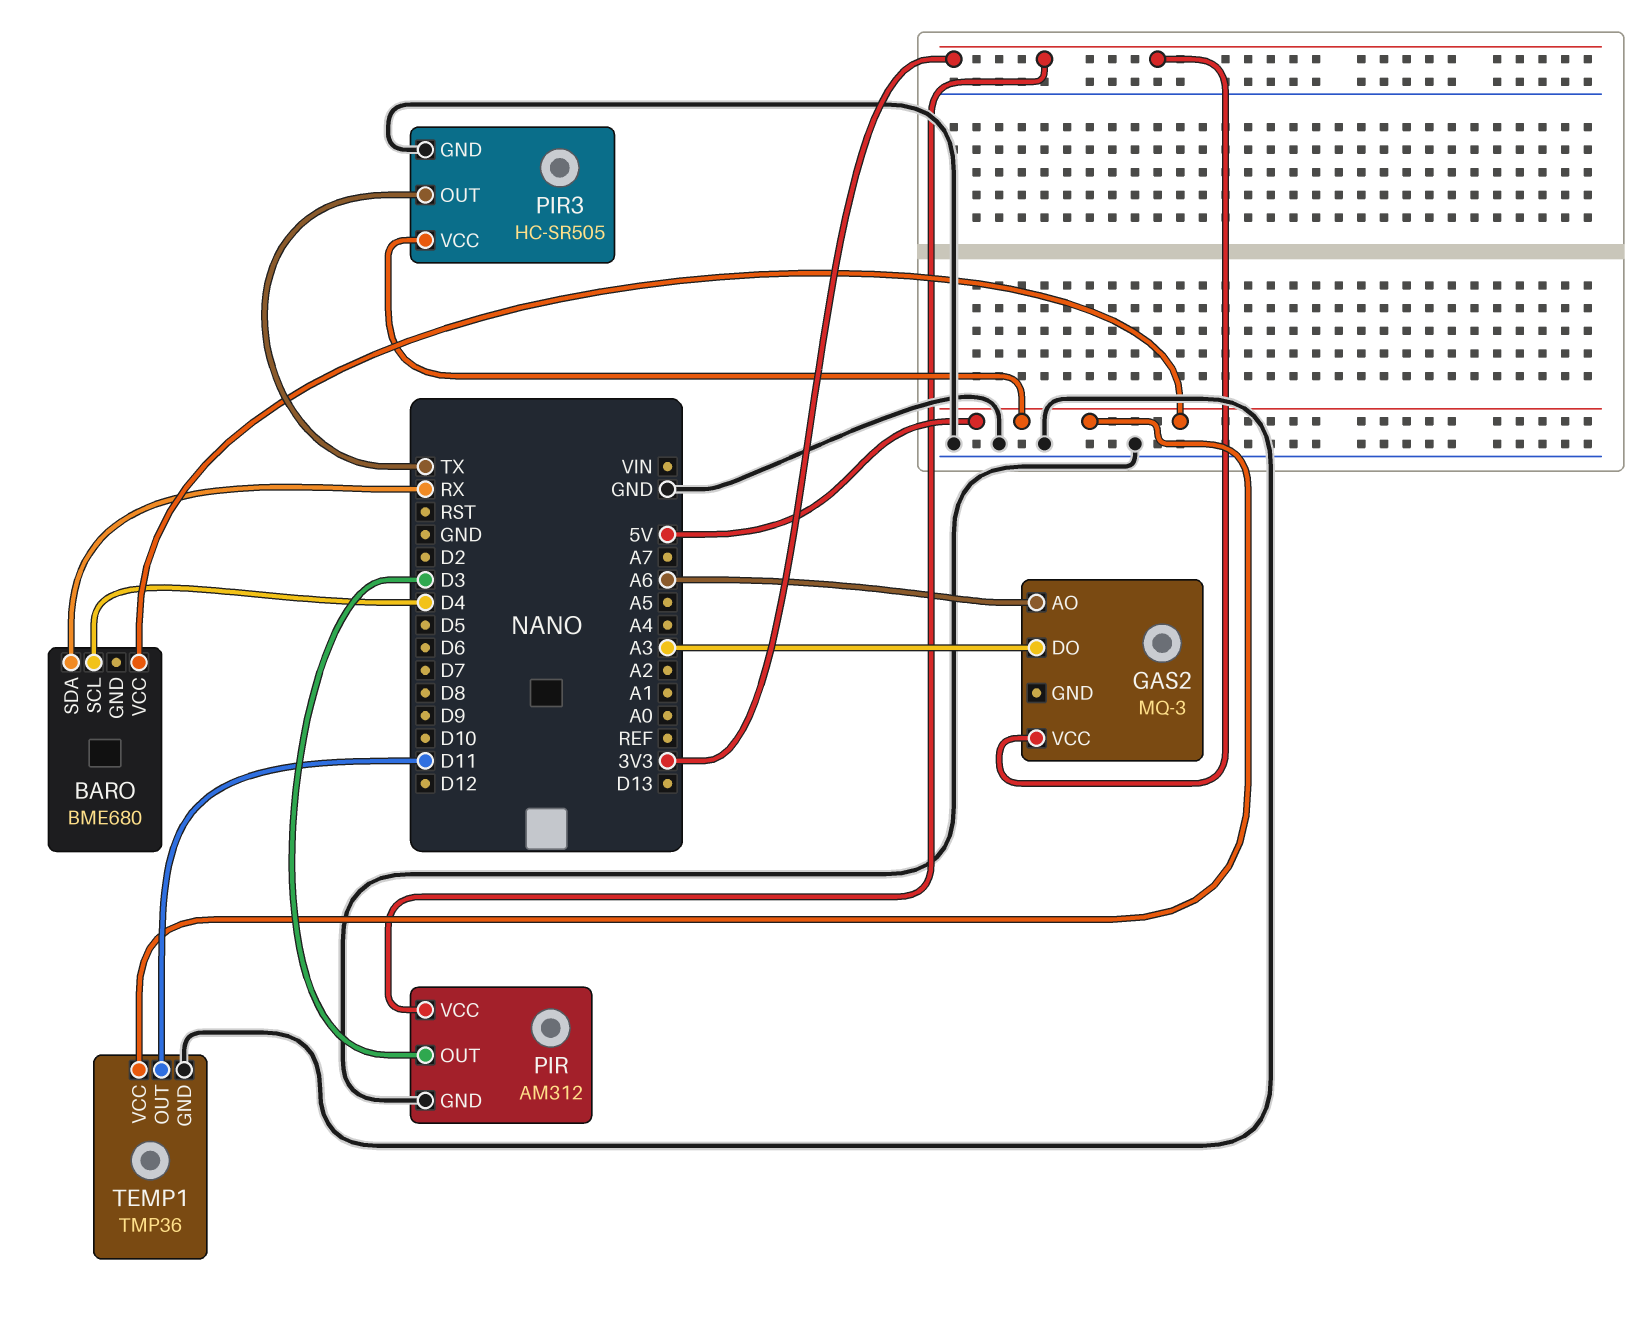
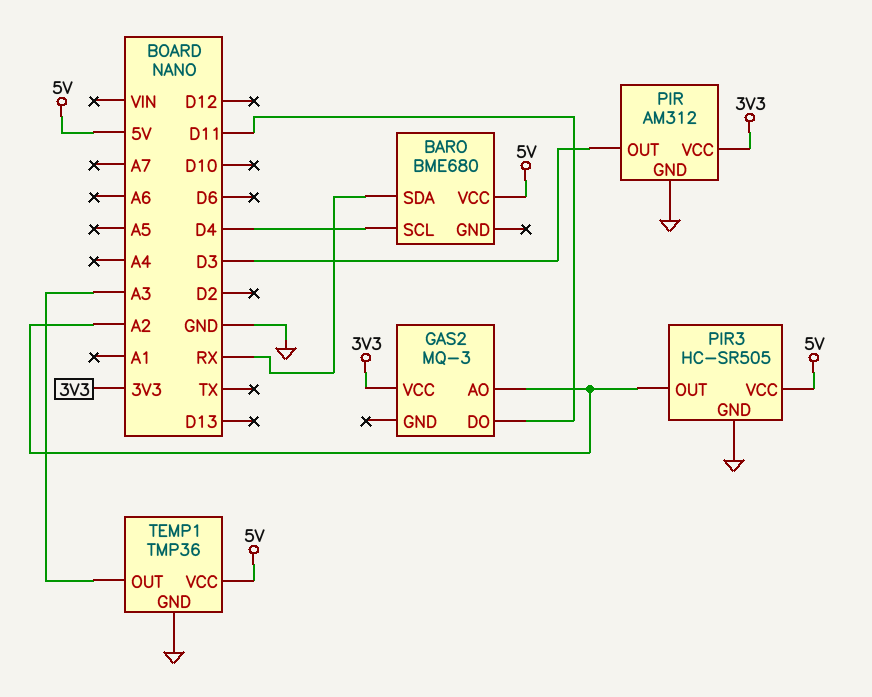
GAS2 pin AO: A6 -> A2
GAS2 pin DO: A3 -> D11
PIR3 pin OUT: TX -> A2
TEMP1 pin OUT: D11 -> A3

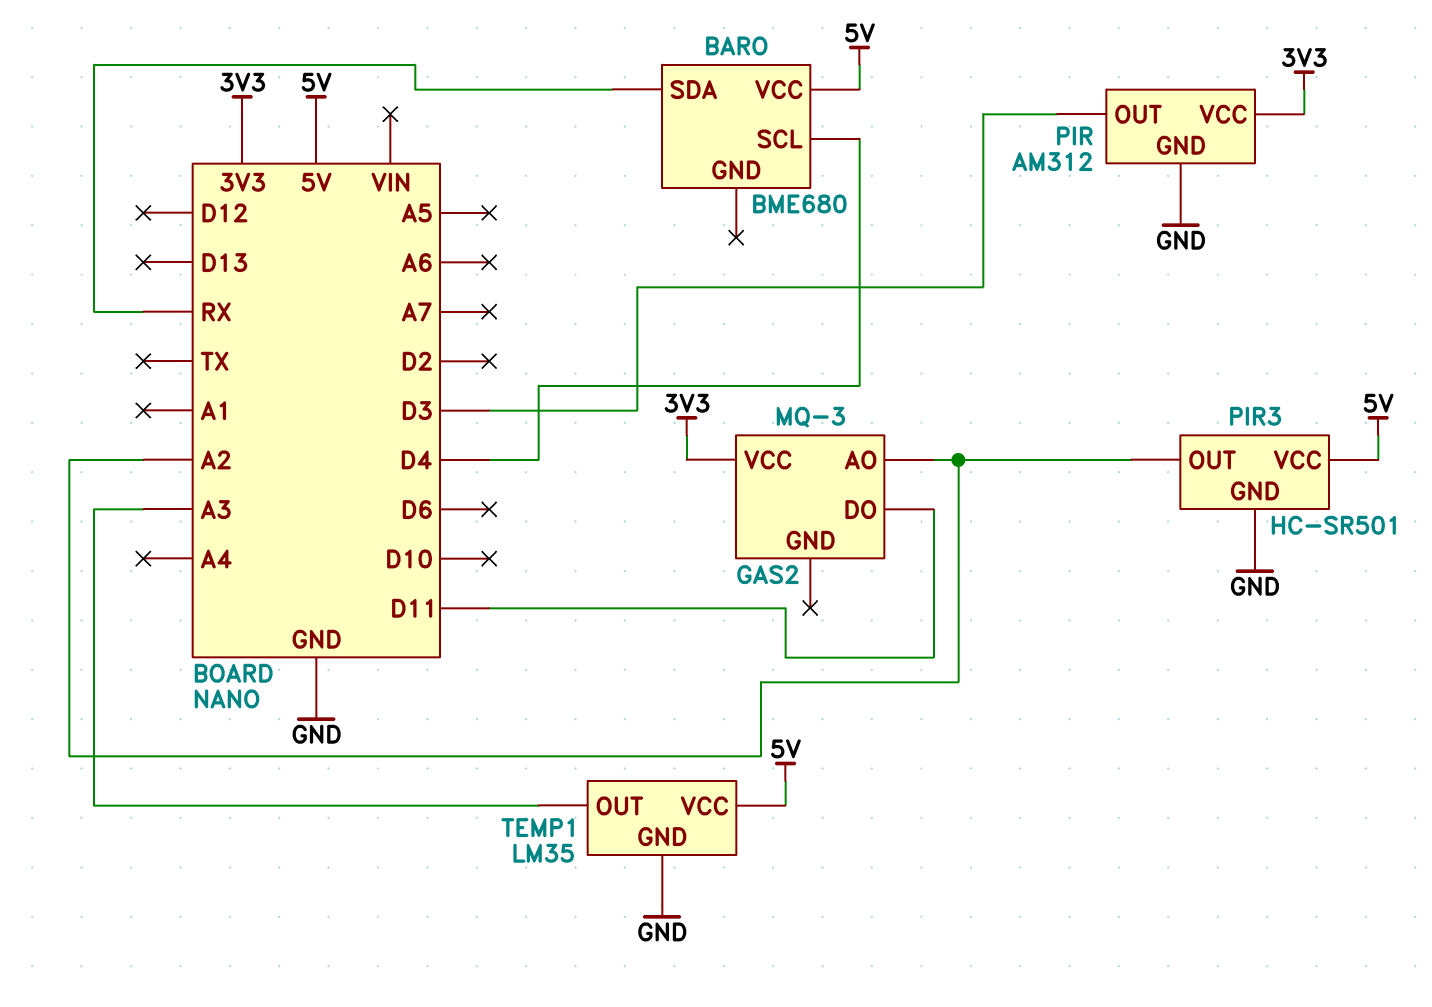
PIR3: HC-SR505 -> HC-SR501
TEMP1: TMP36 -> LM35

